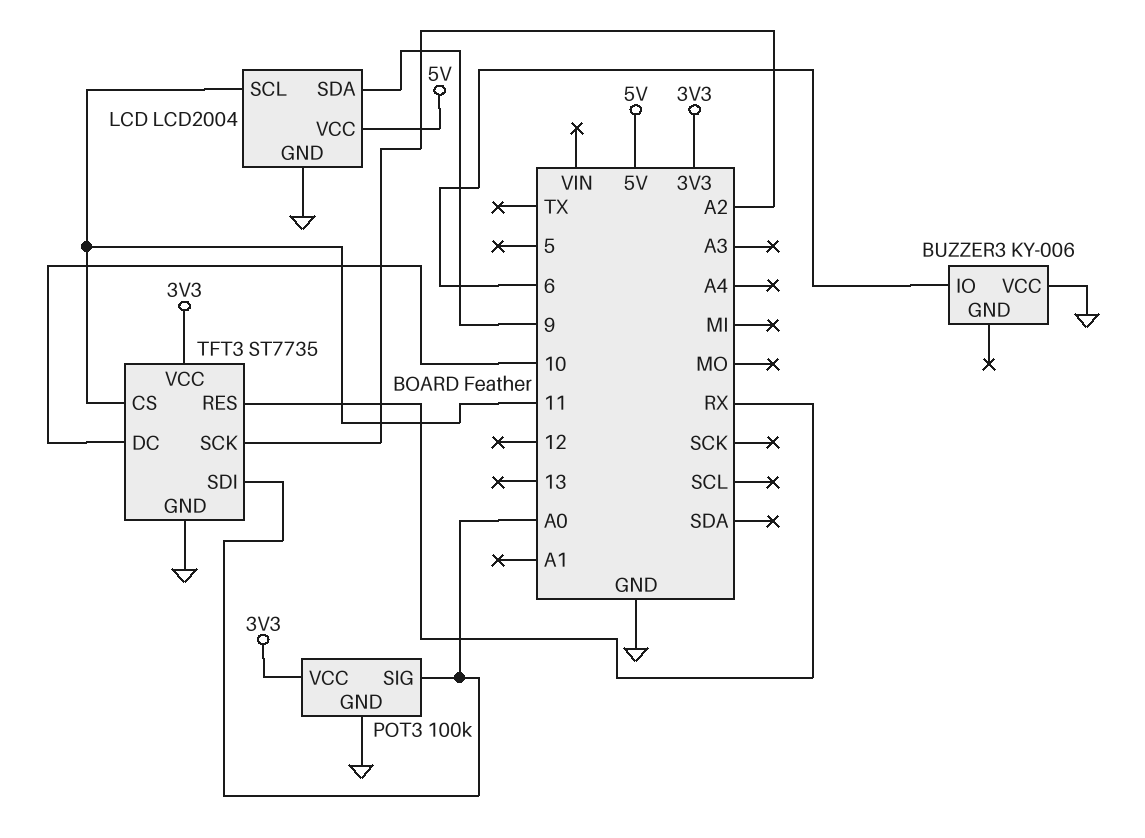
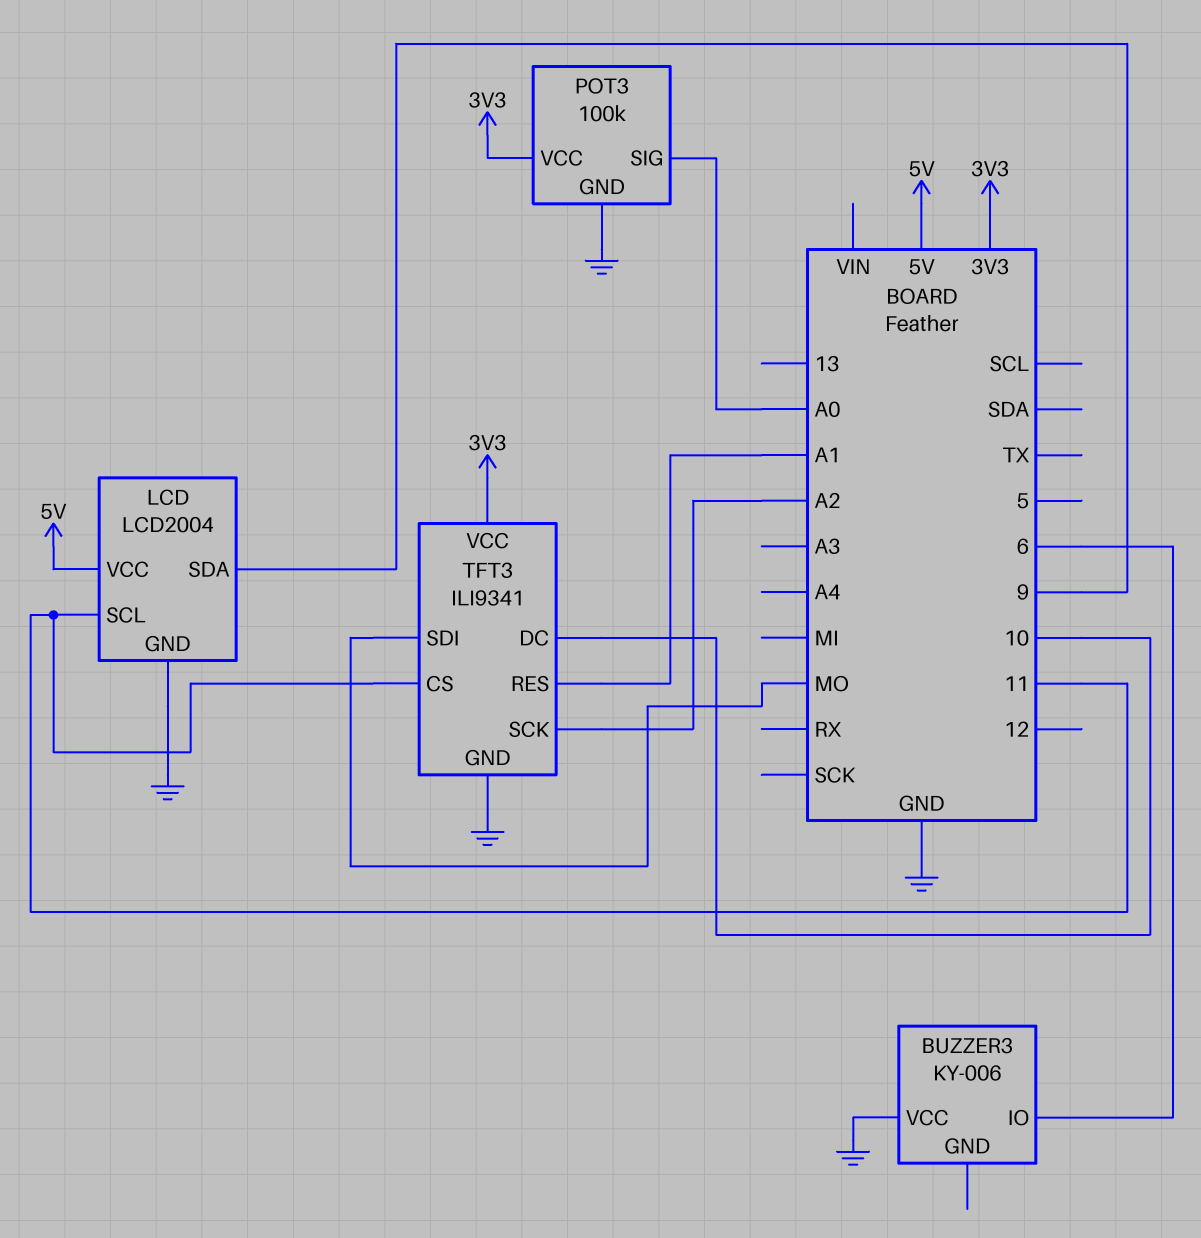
TFT3: ST7735 -> ILI9341
TFT3 pin RES: RX -> A1
TFT3 pin SDI: A0 -> MO

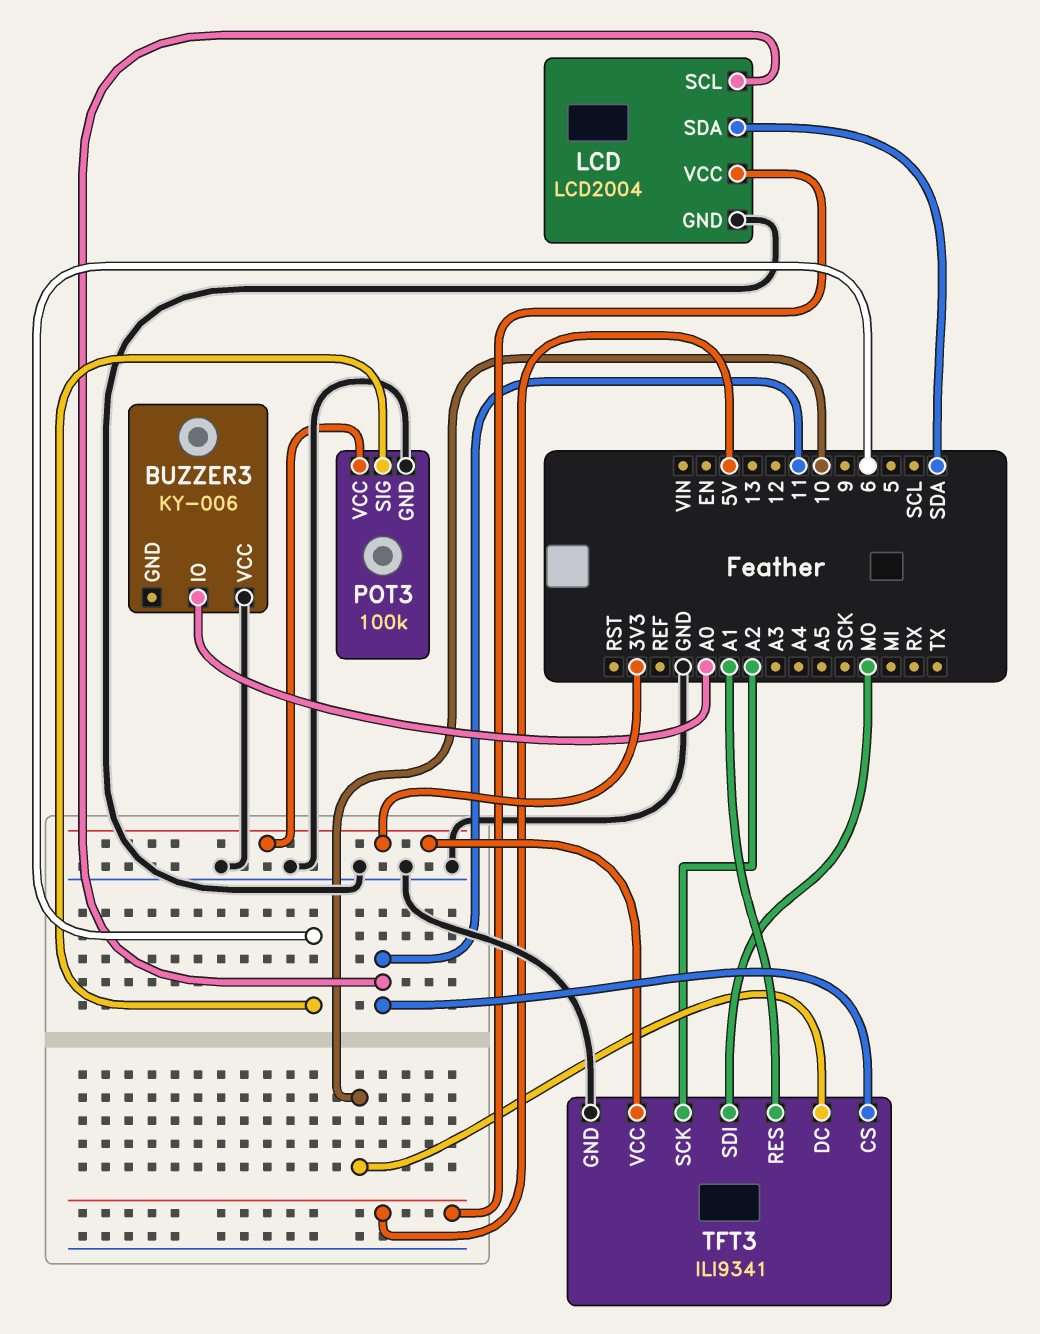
BUZZER3 pin IO: 6 -> A0
LCD pin SDA: 9 -> SDA
POT3 pin SIG: A0 -> 6

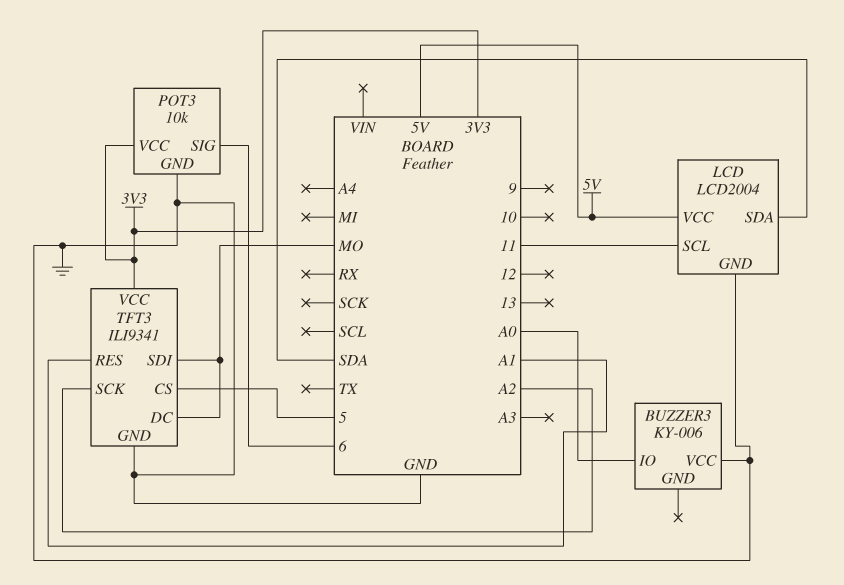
POT3: 100k -> 10k
TFT3 pin CS: 11 -> 5
TFT3 pin DC: 10 -> MO

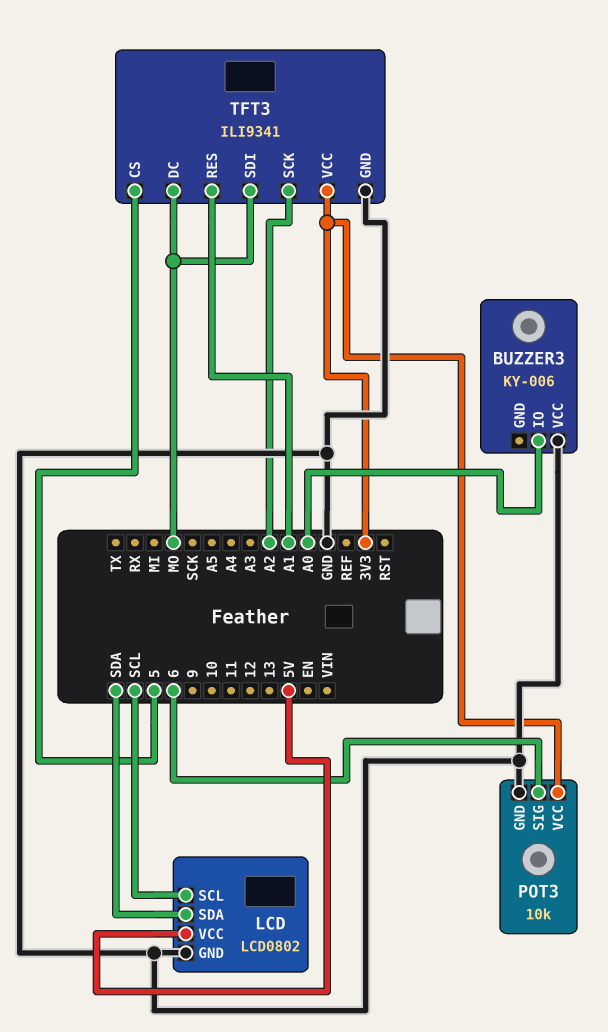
LCD: LCD2004 -> LCD0802
LCD pin SCL: 11 -> SCL

